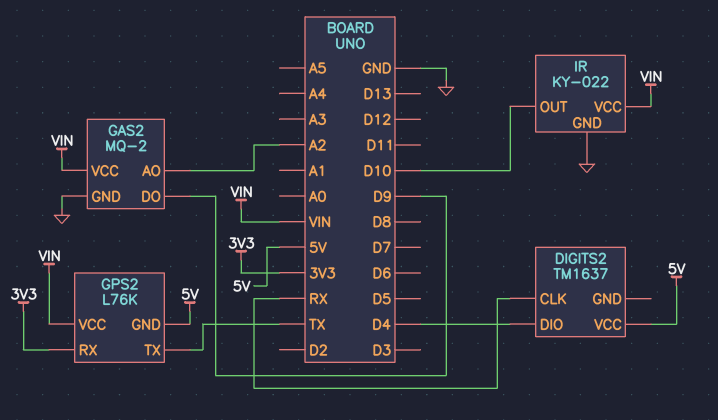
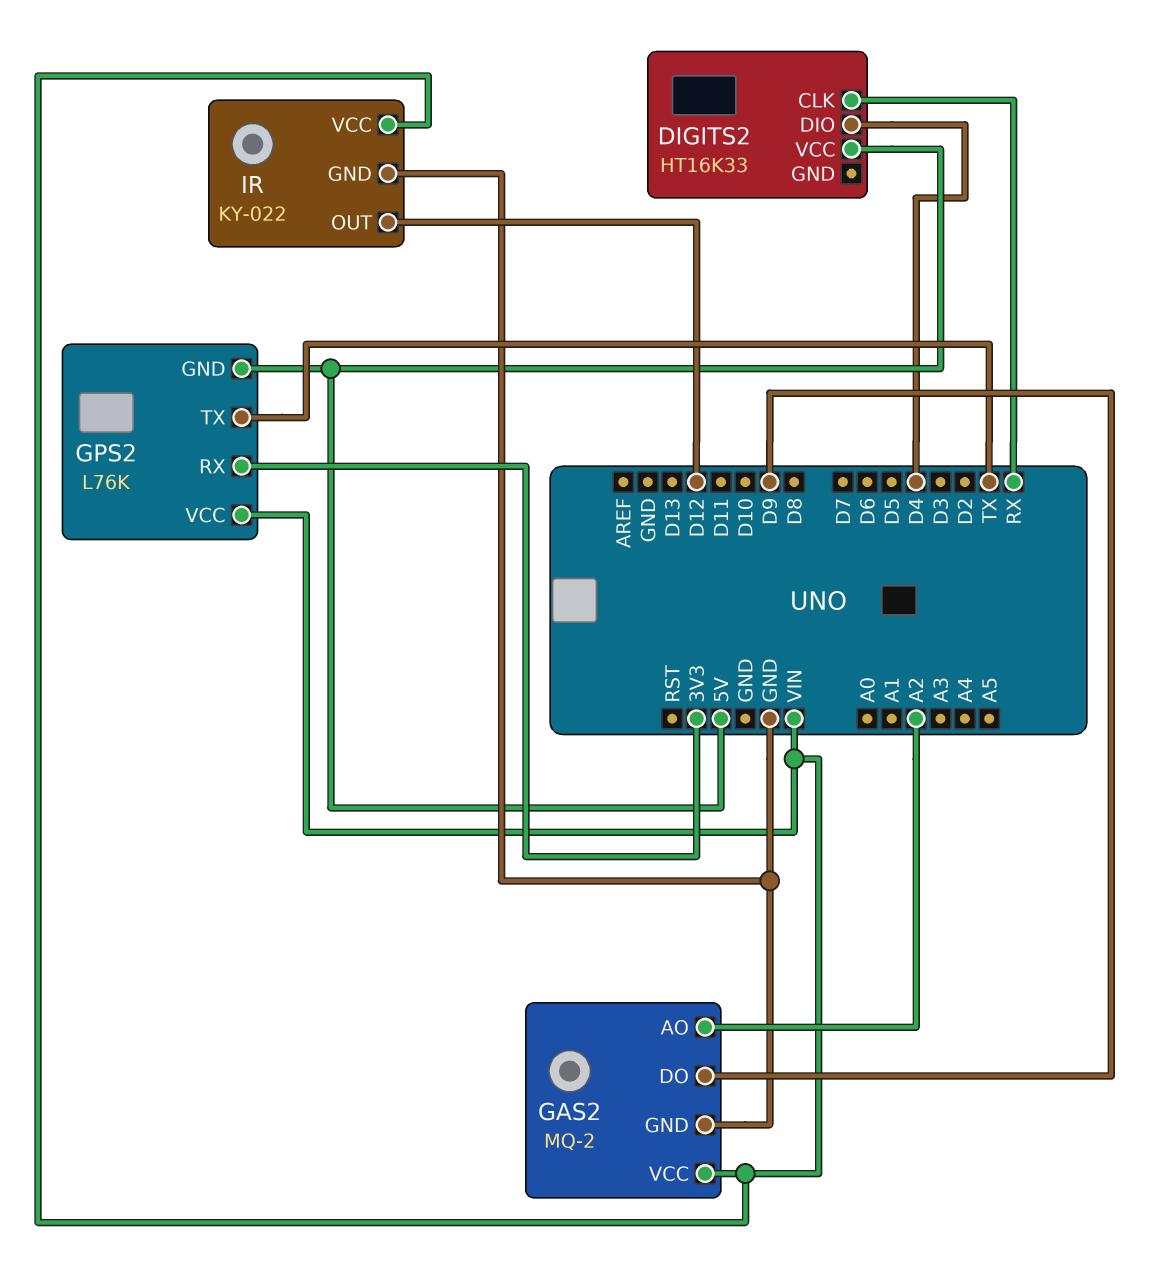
DIGITS2: TM1637 -> HT16K33
IR pin OUT: D10 -> D12

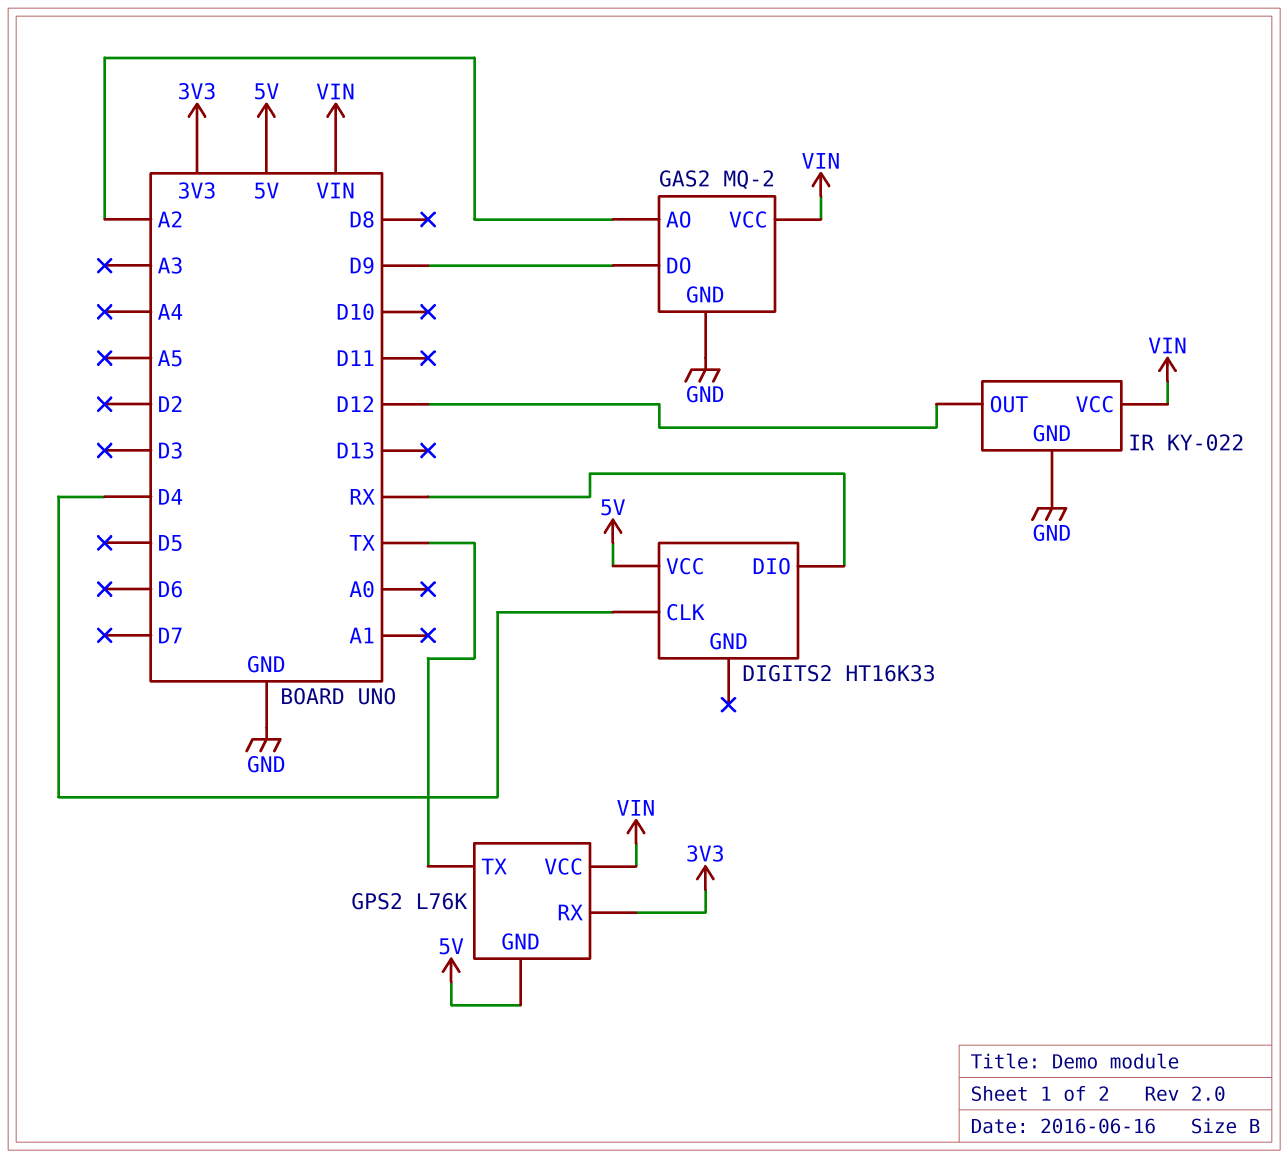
DIGITS2 pin CLK: RX -> D4
DIGITS2 pin DIO: D4 -> RX

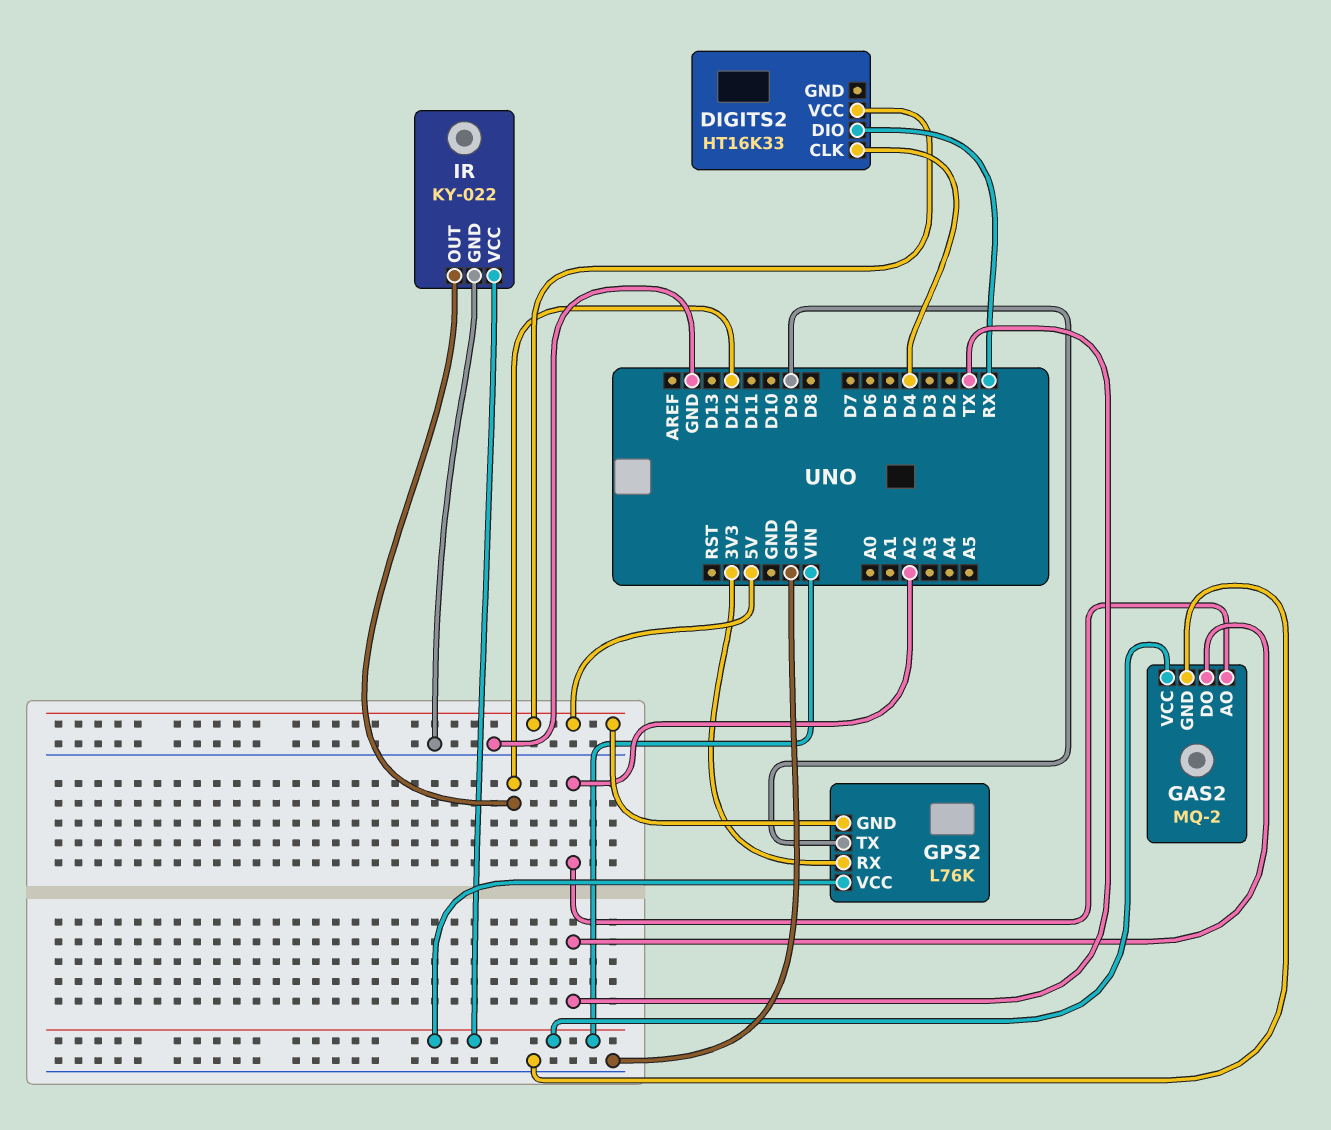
GAS2 pin DO: D9 -> TX
GPS2 pin TX: TX -> D9

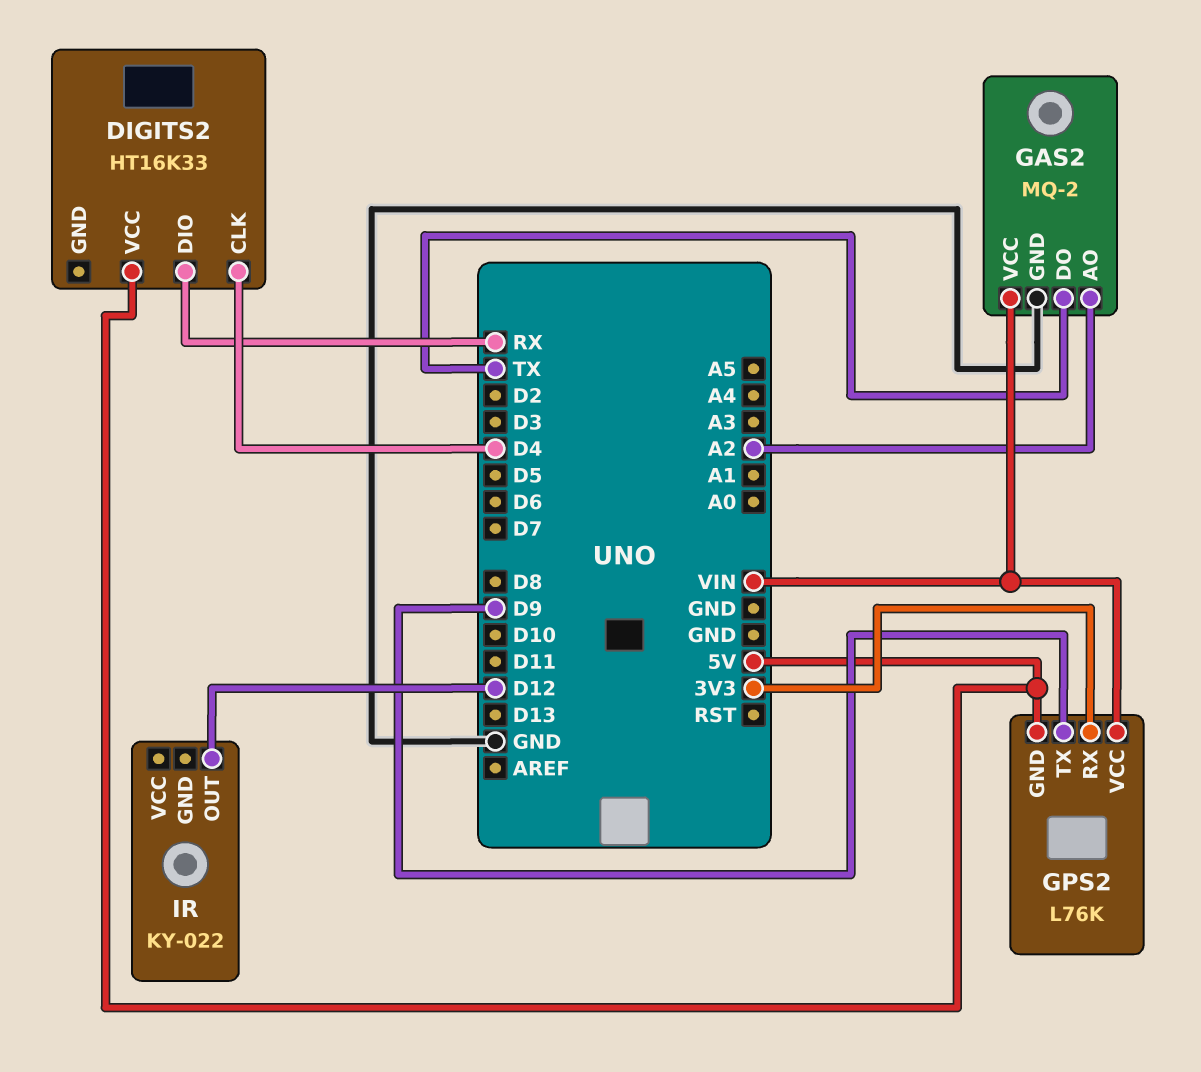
IR pin GND: GND -> none
IR pin VCC: VIN -> none

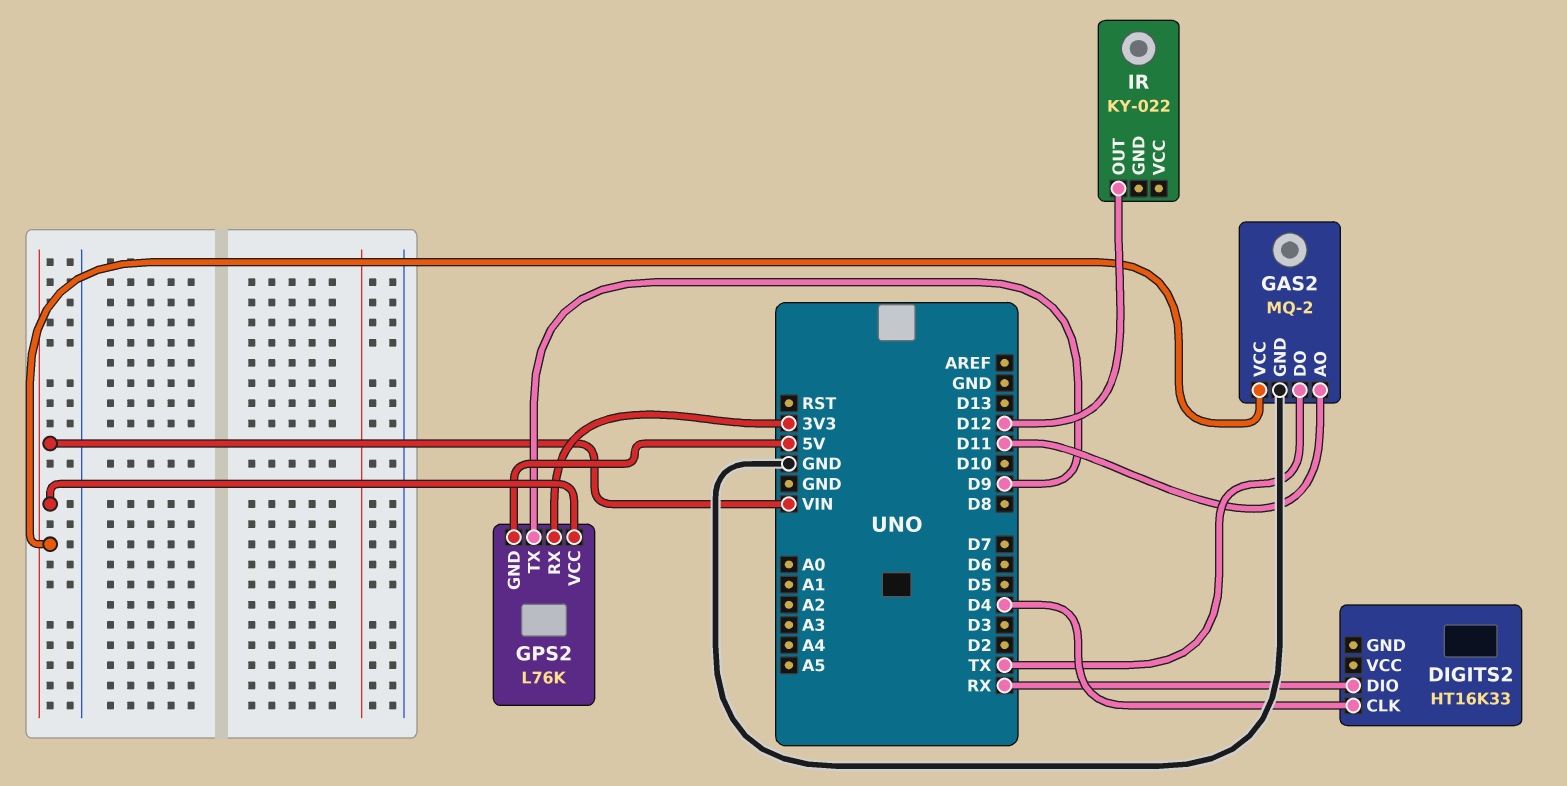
DIGITS2 pin VCC: 5V -> none
GAS2 pin AO: A2 -> D11

